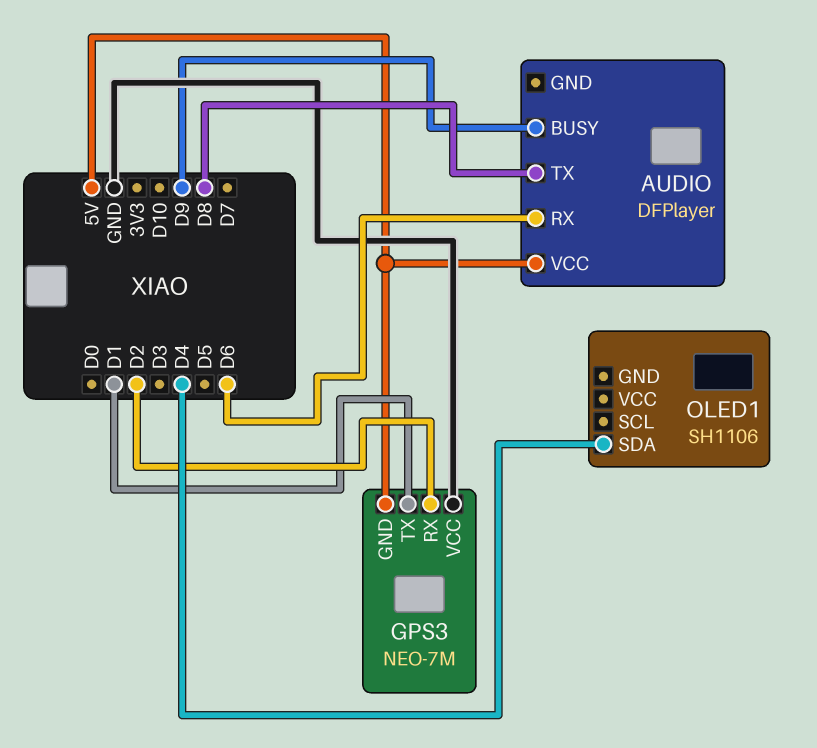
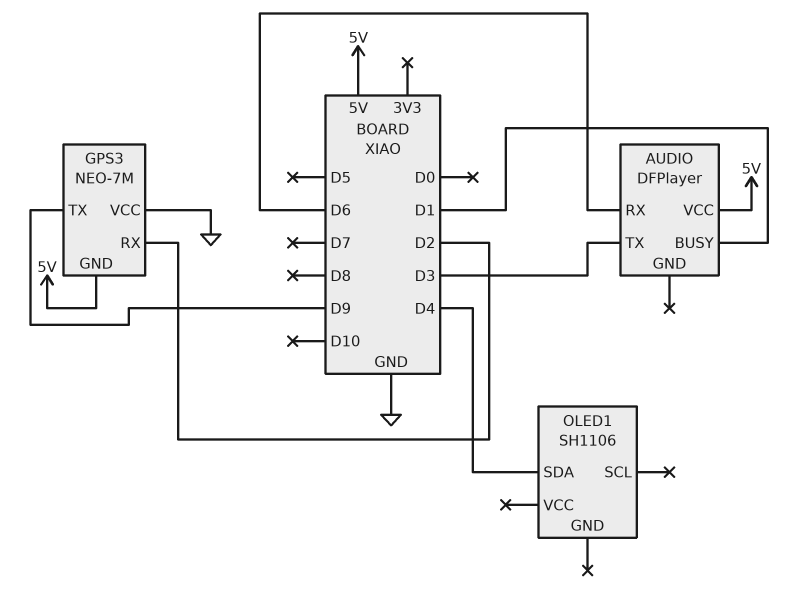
AUDIO pin BUSY: D9 -> D1
AUDIO pin TX: D8 -> D3
GPS3 pin TX: D1 -> D9

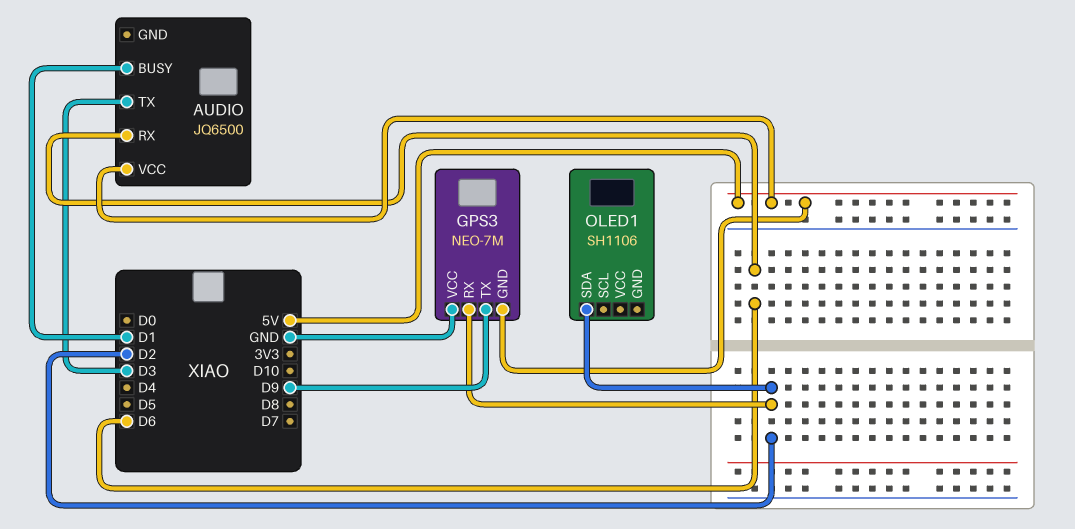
AUDIO: DFPlayer -> JQ6500
OLED1 pin SDA: D4 -> D2

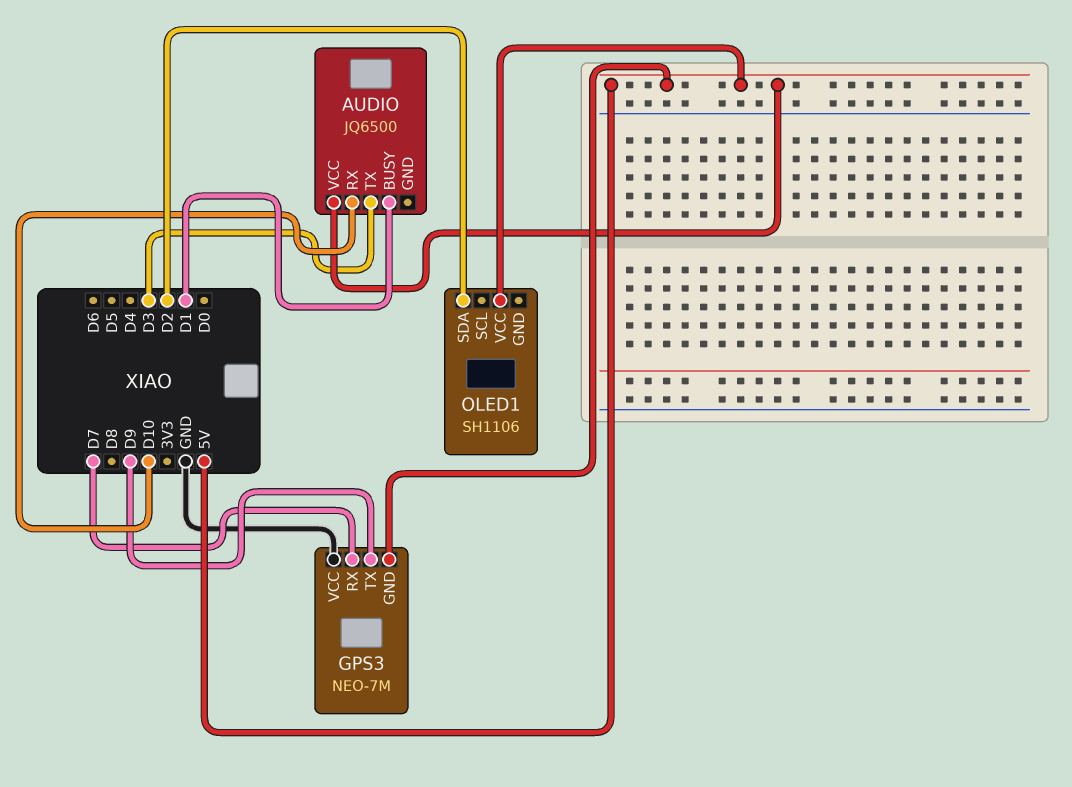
AUDIO pin RX: D6 -> D10
GPS3 pin RX: D2 -> D7
OLED1 pin VCC: none -> 5V

